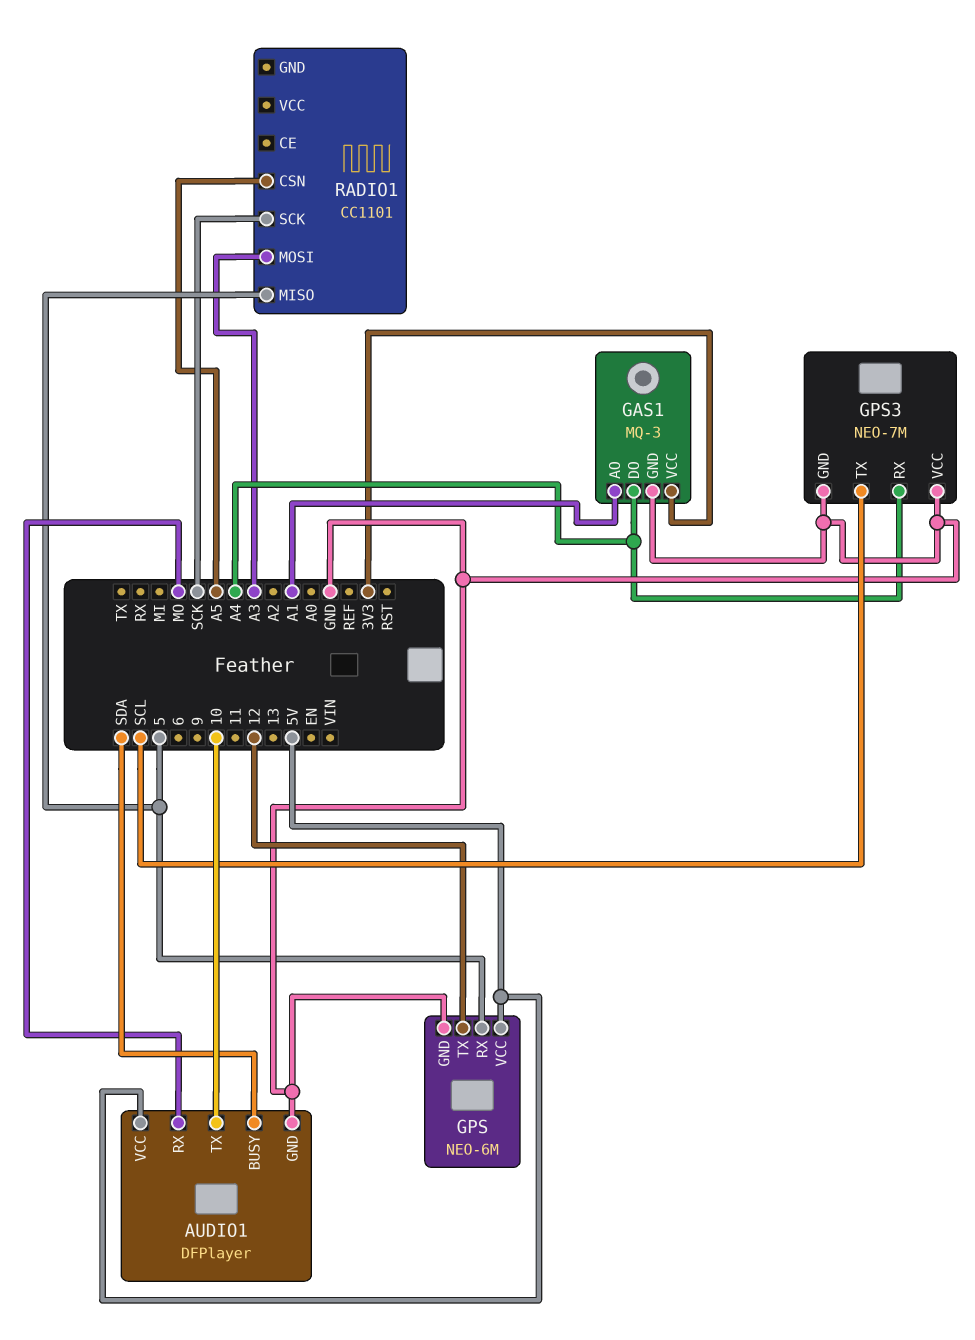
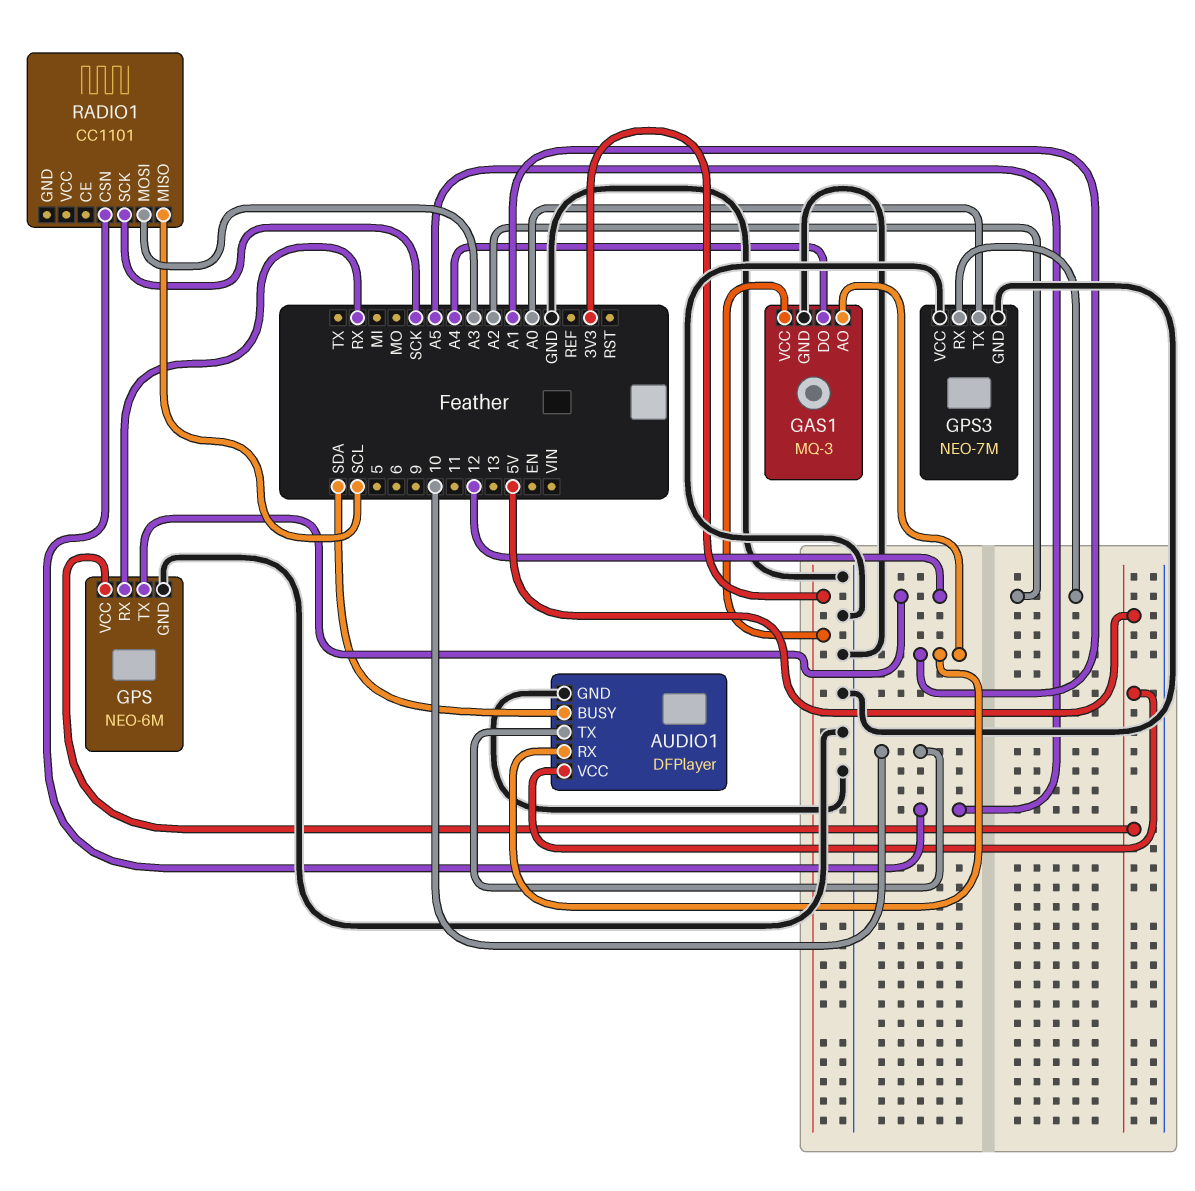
AUDIO1 pin RX: MO -> A1
GPS pin RX: 5 -> RX
GPS3 pin RX: A4 -> A2
GPS3 pin TX: SCL -> A0
RADIO1 pin MISO: 5 -> SCL

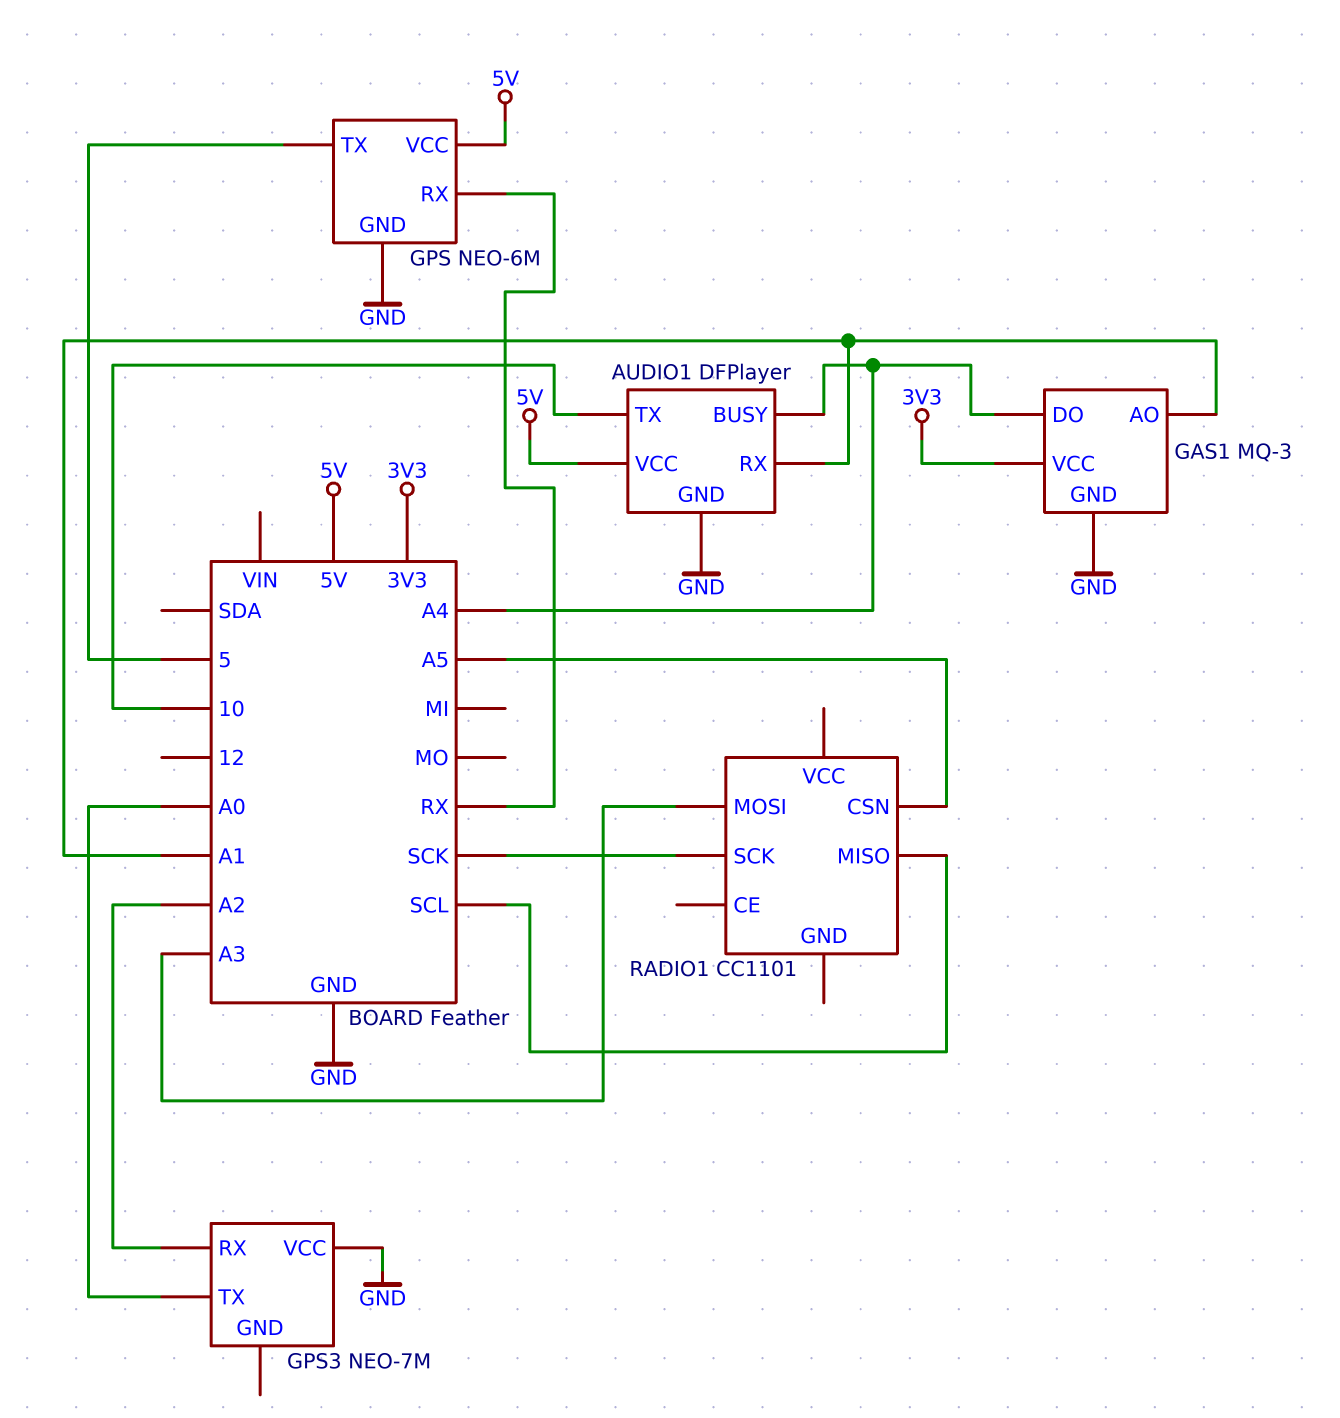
AUDIO1 pin BUSY: SDA -> A4
GPS pin TX: 12 -> 5
GPS3 pin GND: GND -> none

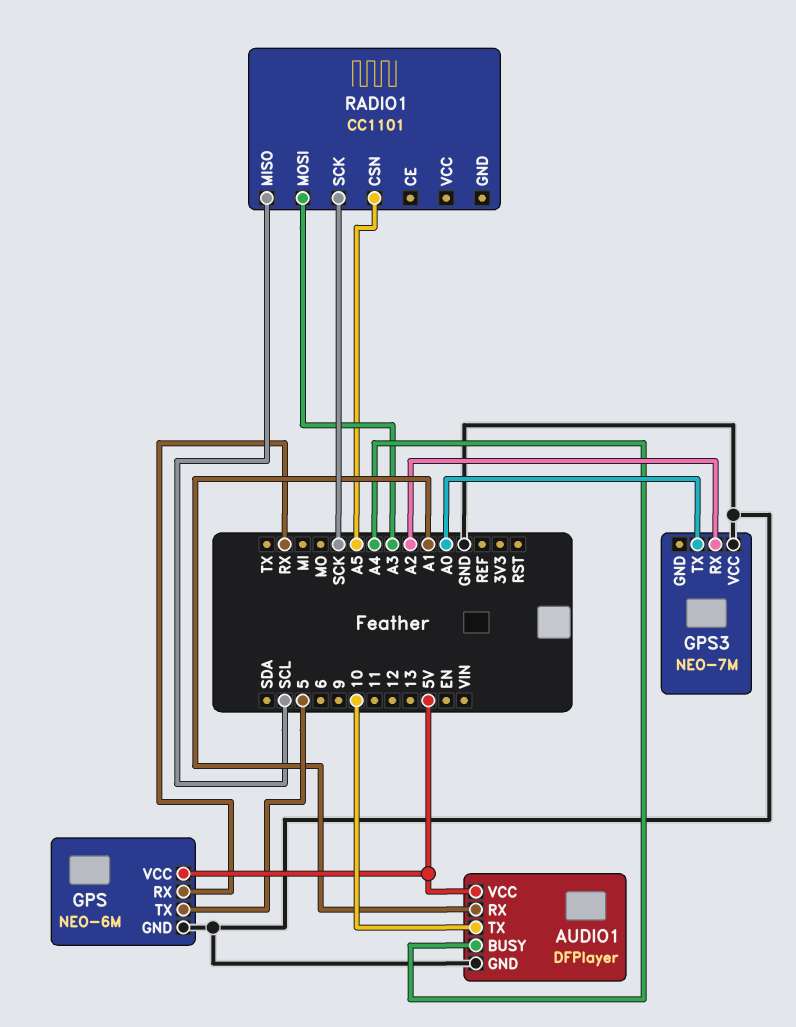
GAS1: MQ-3 -> none
GAS1 pin AO: A1 -> none
GAS1 pin DO: A4 -> none
GAS1 pin GND: GND -> none
GAS1 pin VCC: 3V3 -> none

